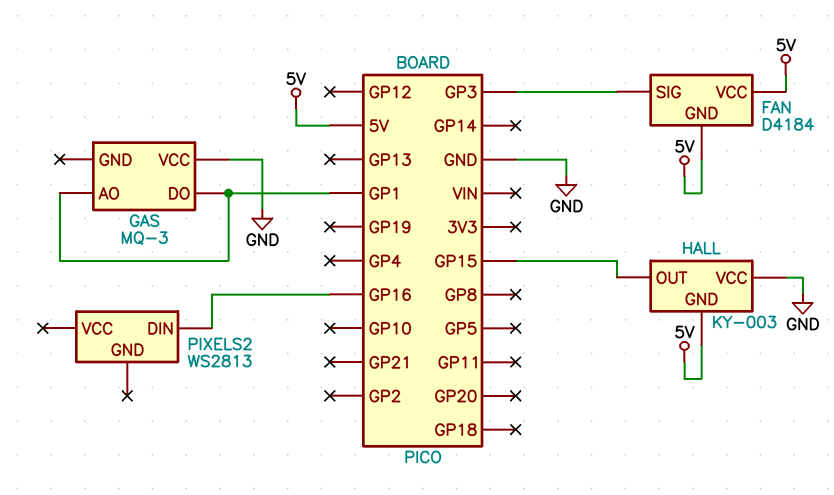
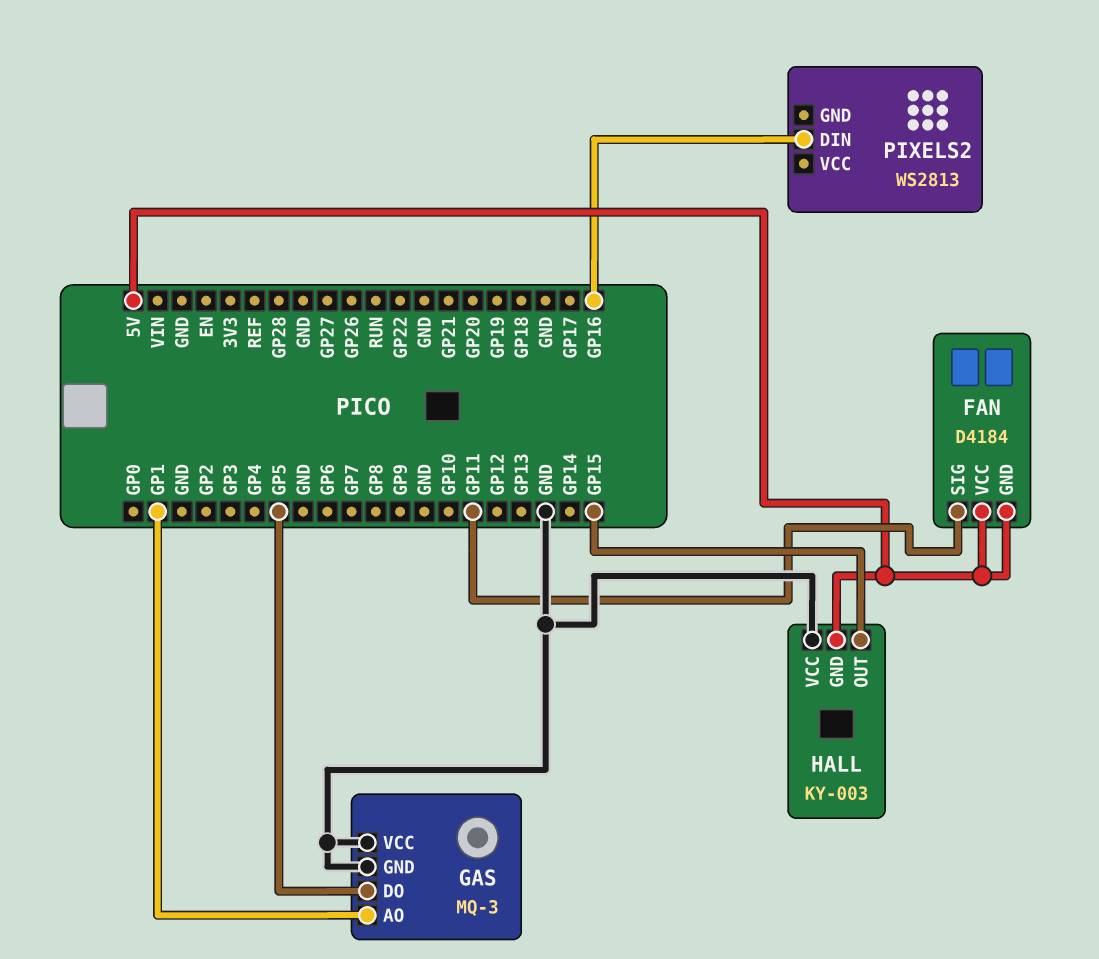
FAN pin SIG: GP3 -> GP11
GAS pin DO: GP1 -> GP5
GAS pin GND: none -> GND

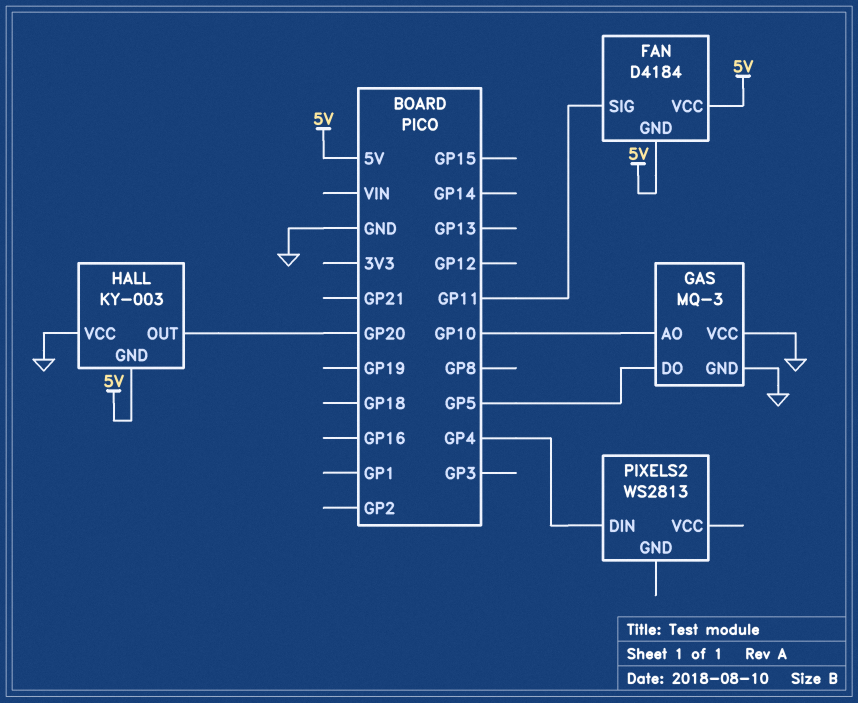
GAS pin AO: GP1 -> GP10
HALL pin OUT: GP15 -> GP20
PIXELS2 pin DIN: GP16 -> GP4

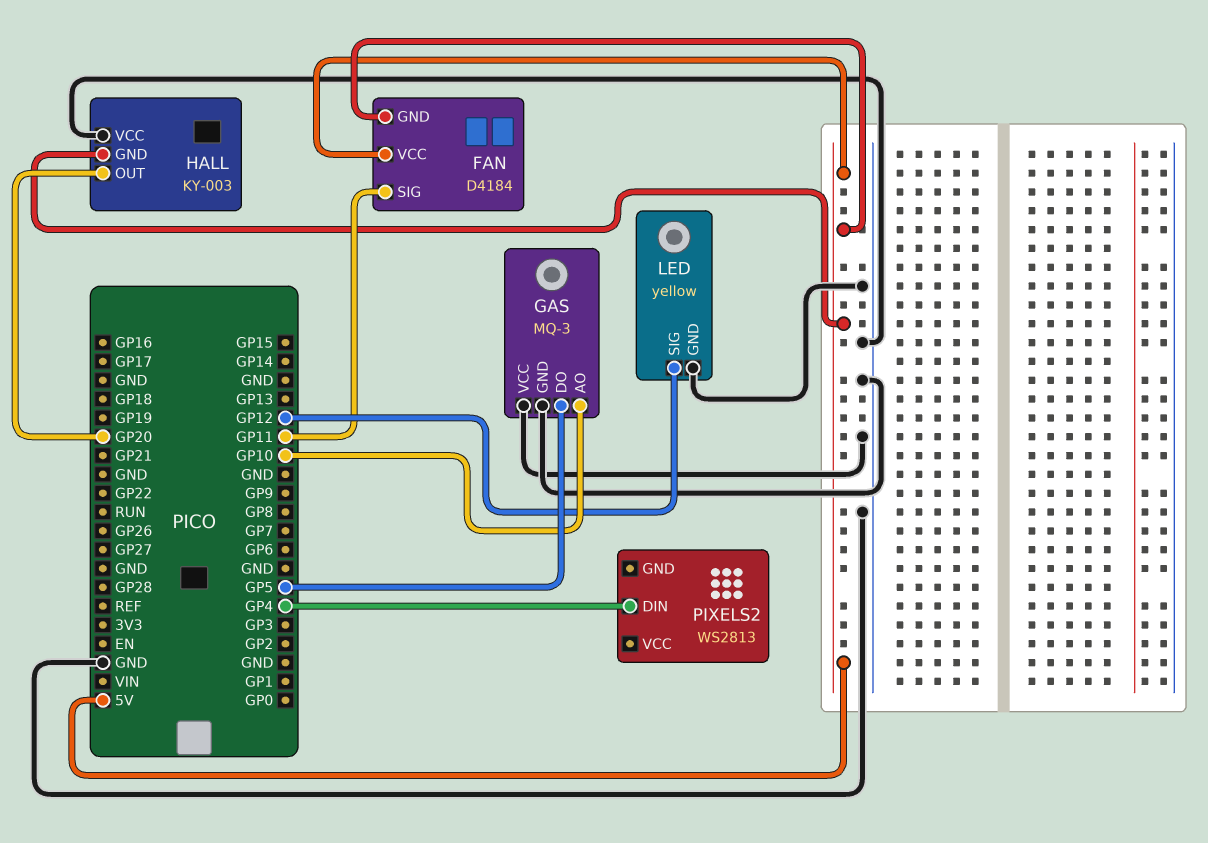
LED: none -> yellow
LED pin GND: none -> GND
LED pin SIG: none -> GP12

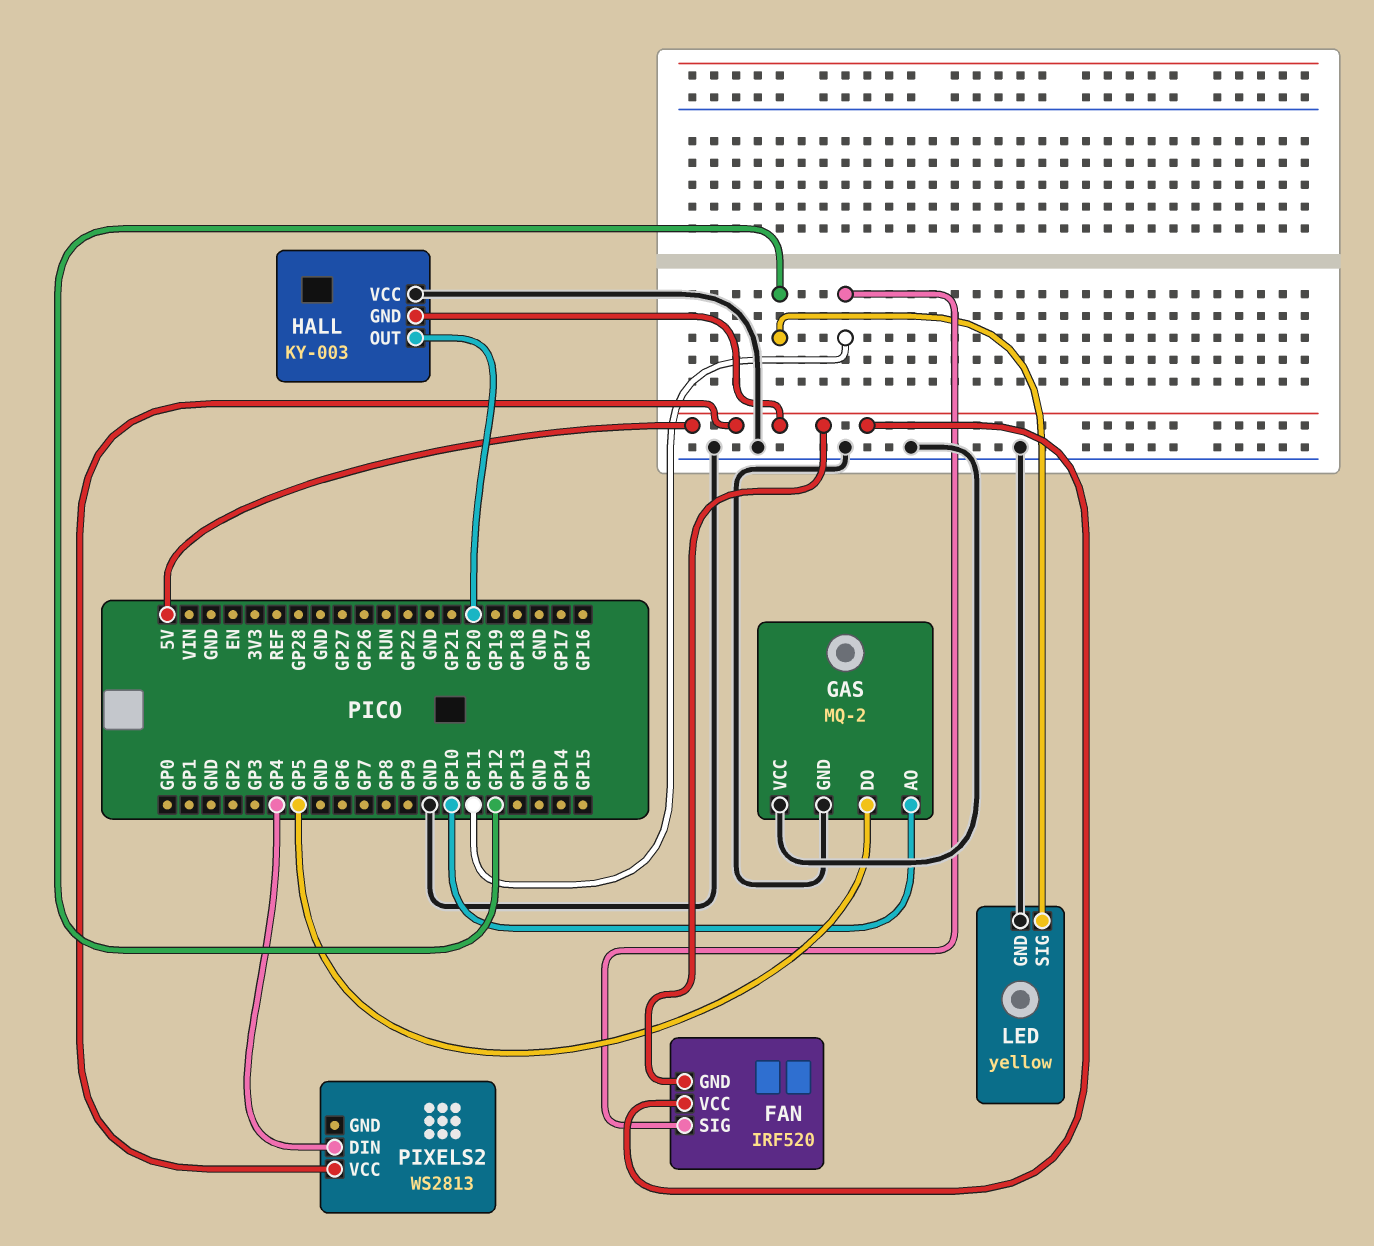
FAN: D4184 -> IRF520
GAS: MQ-3 -> MQ-2
PIXELS2 pin VCC: none -> 5V

